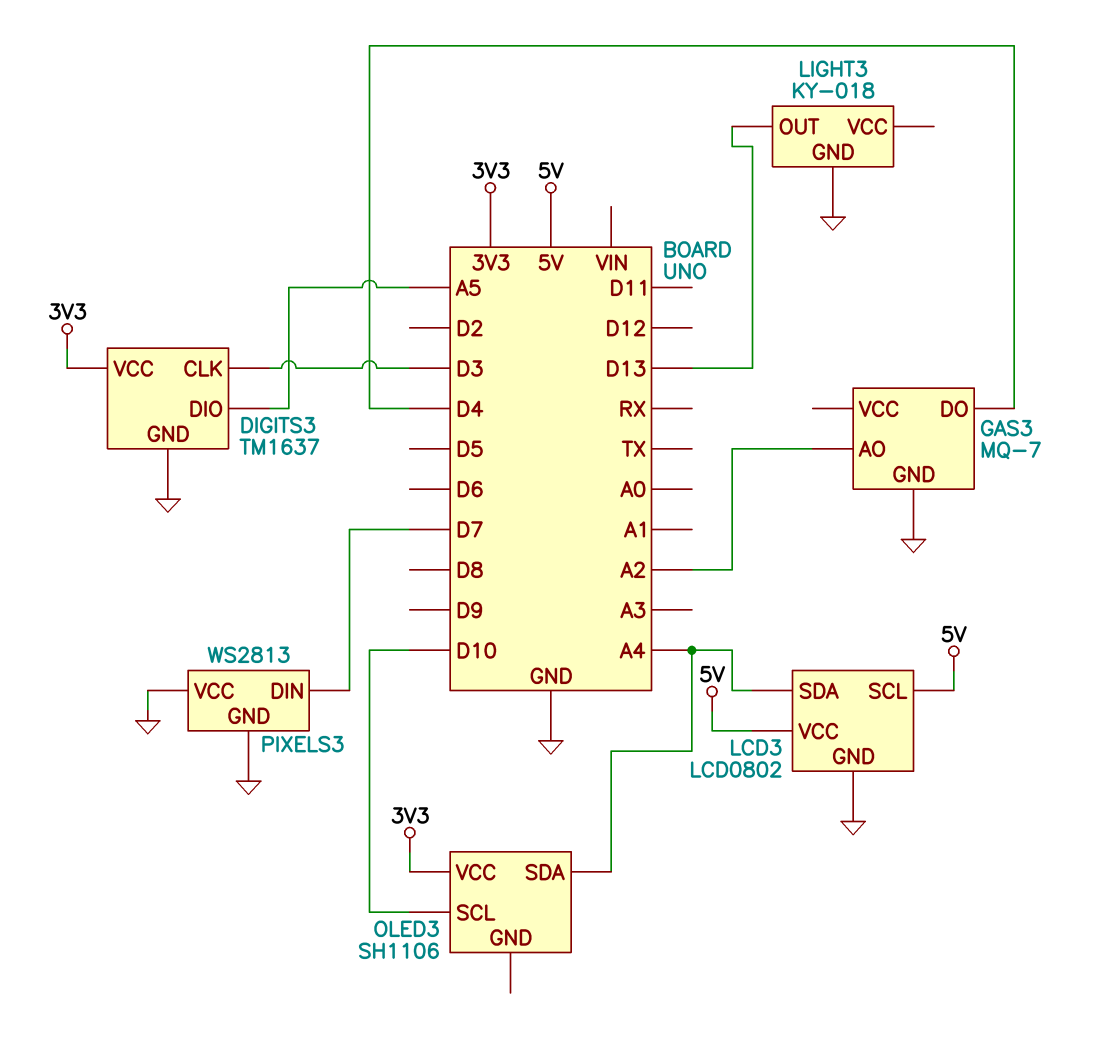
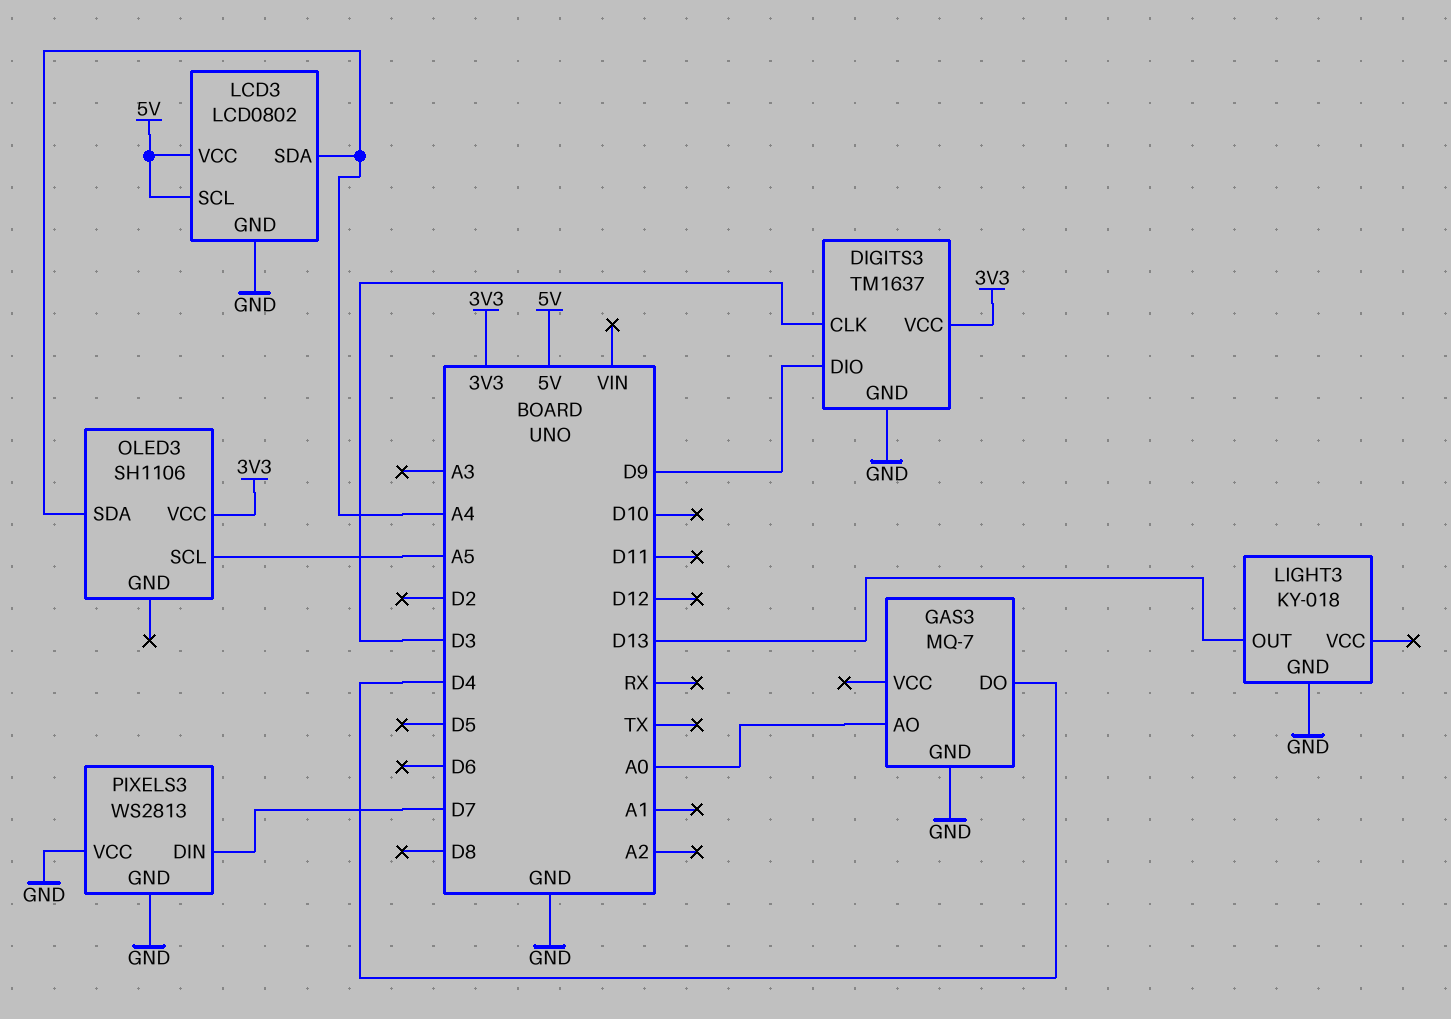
DIGITS3 pin DIO: A5 -> D9
GAS3 pin AO: A2 -> A0
OLED3 pin SCL: D10 -> A5

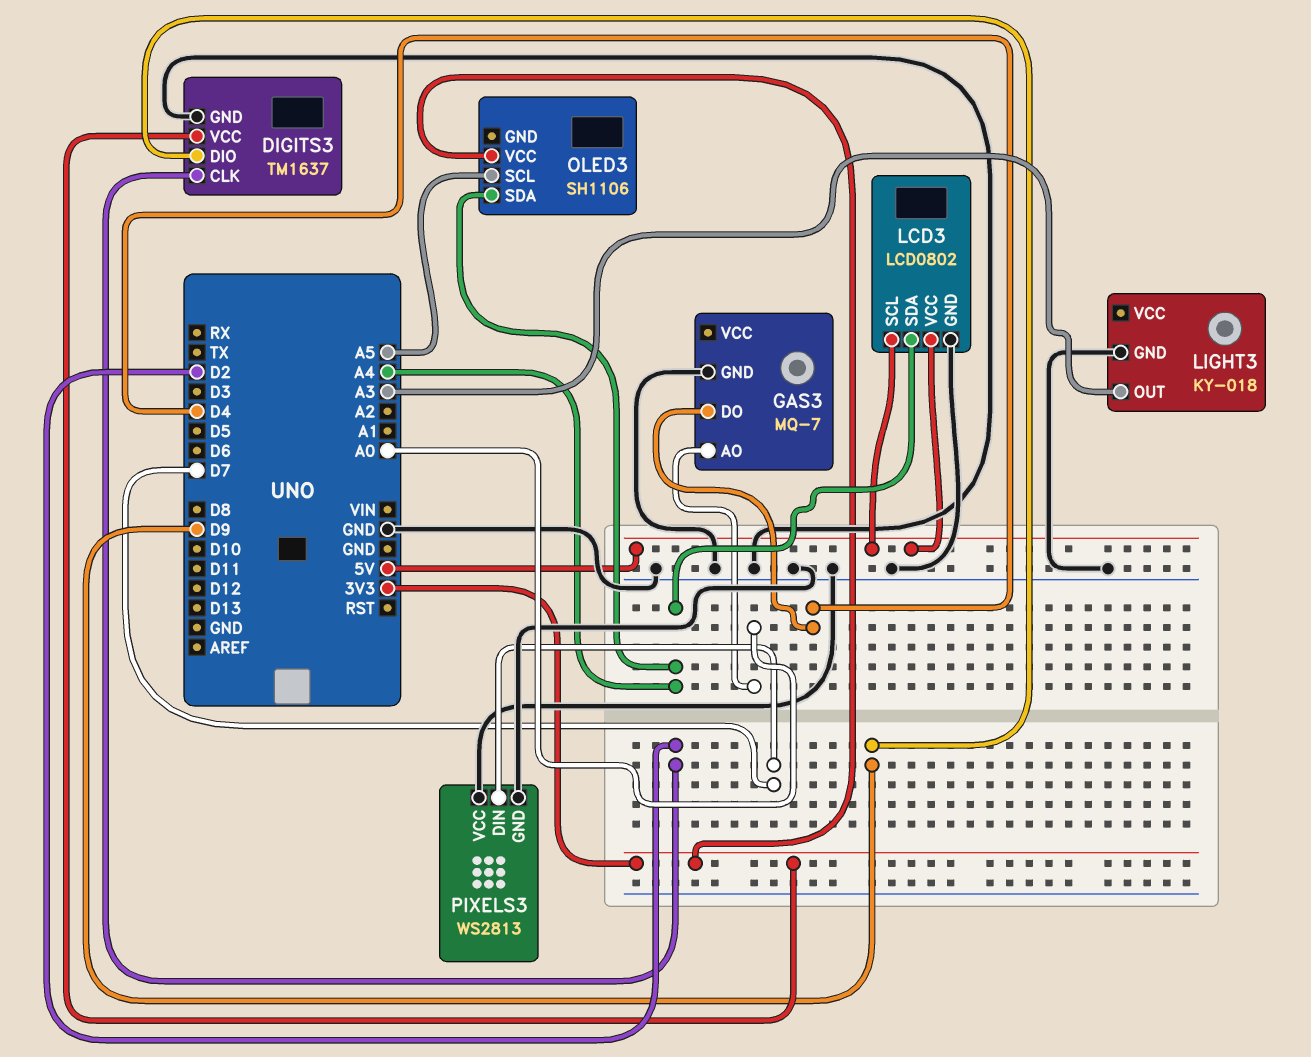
DIGITS3 pin CLK: D3 -> D2
LIGHT3 pin OUT: D13 -> A3

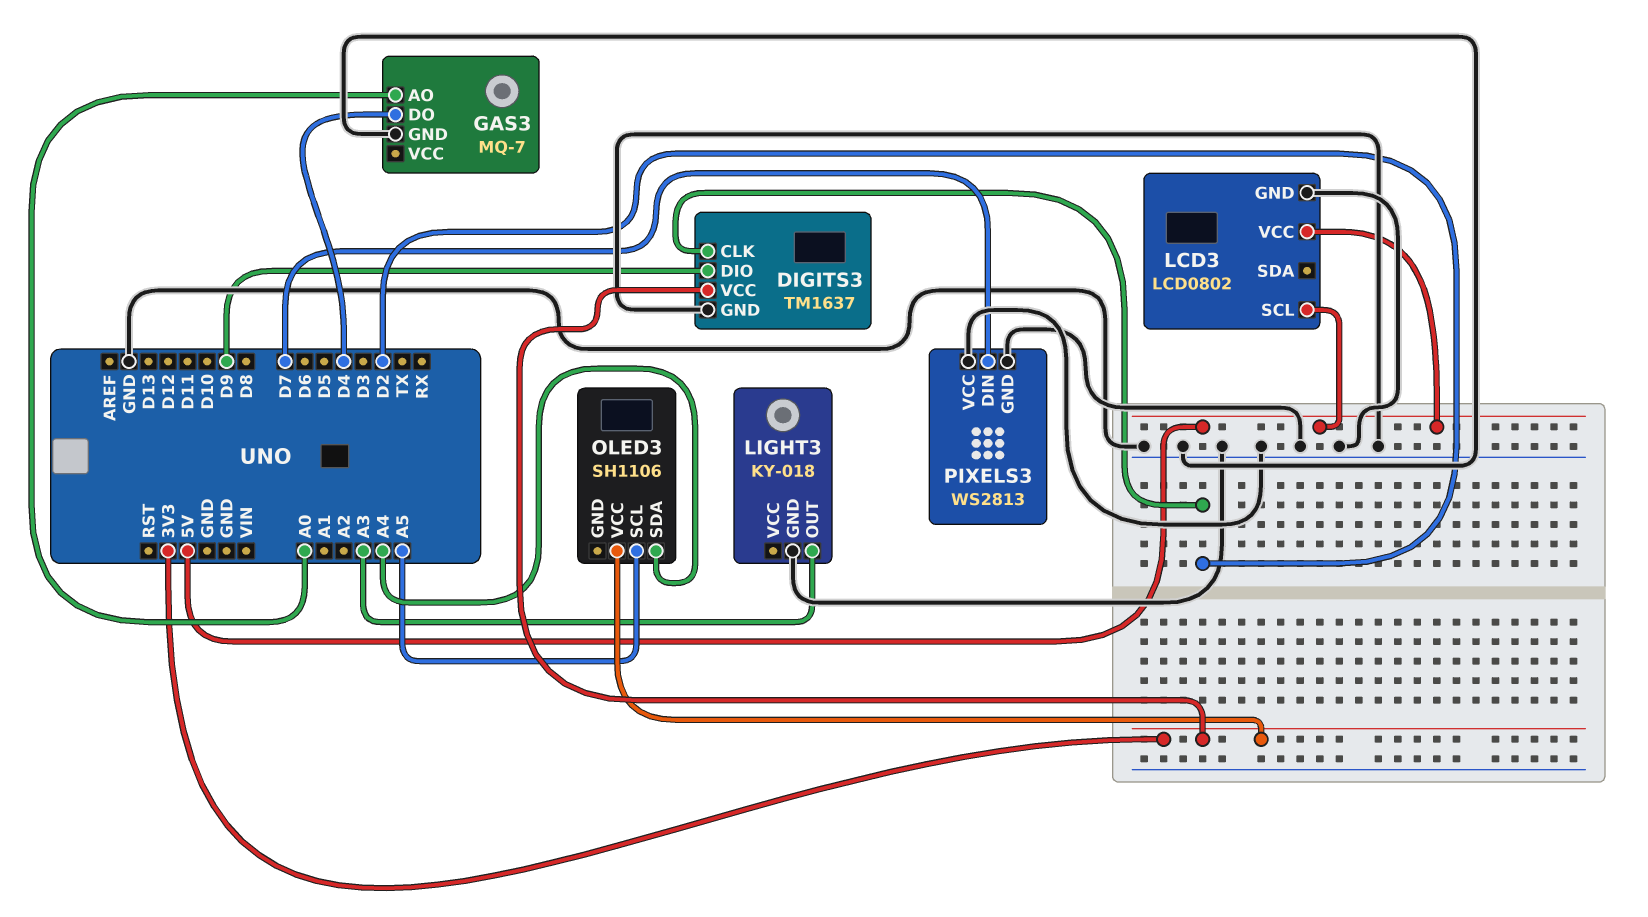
LCD3 pin SDA: A4 -> none

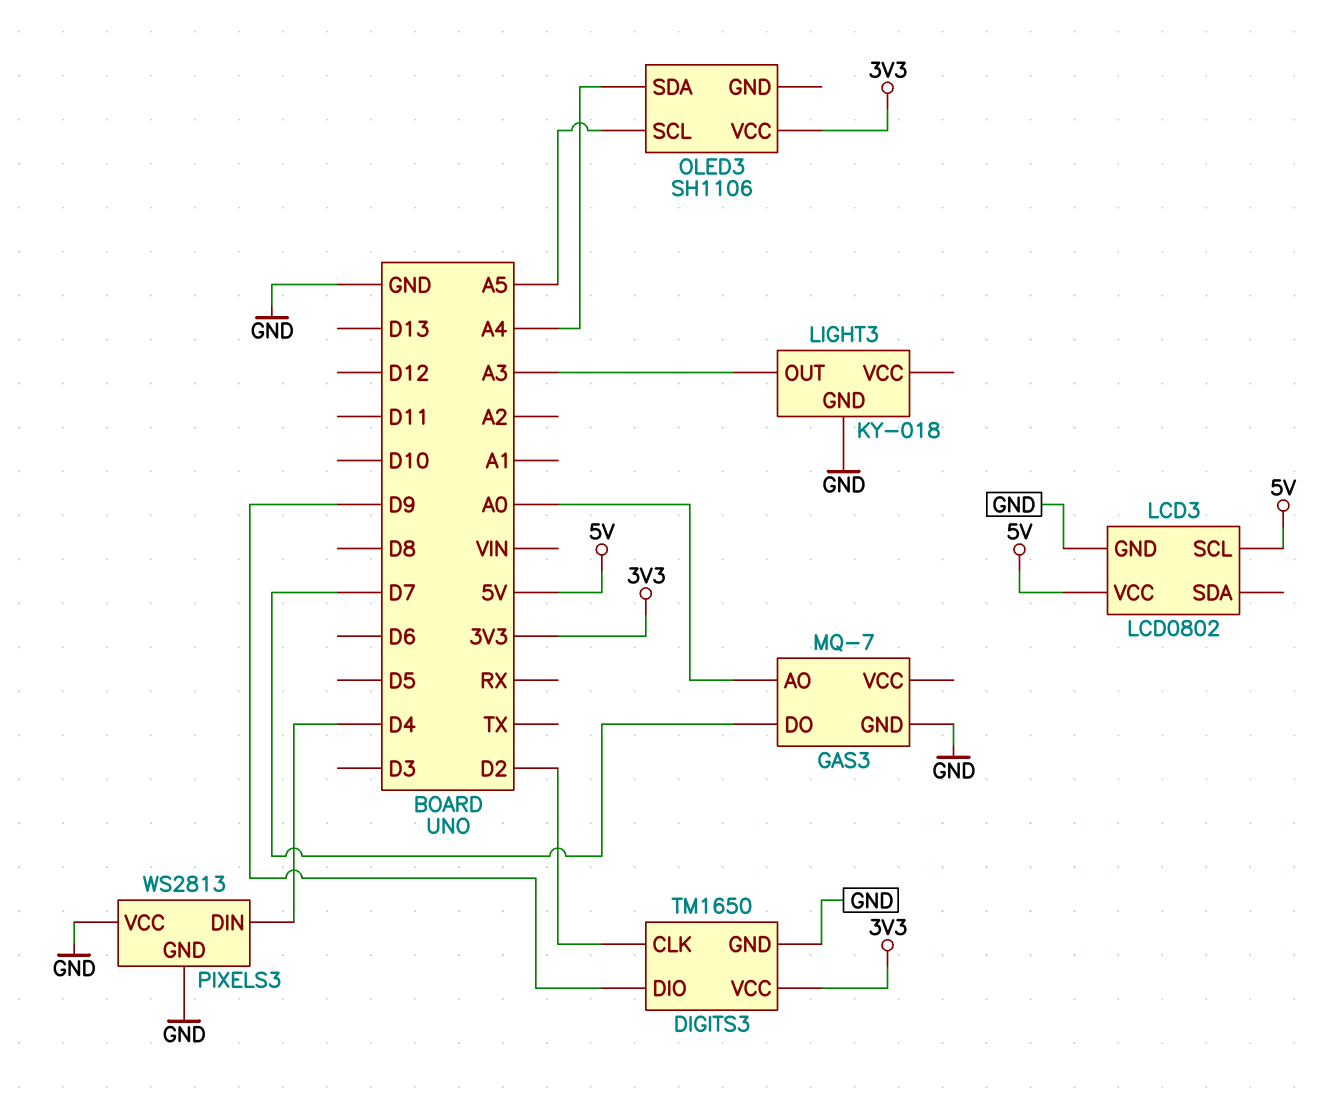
DIGITS3: TM1637 -> TM1650
GAS3 pin DO: D4 -> D7
PIXELS3 pin DIN: D7 -> D4

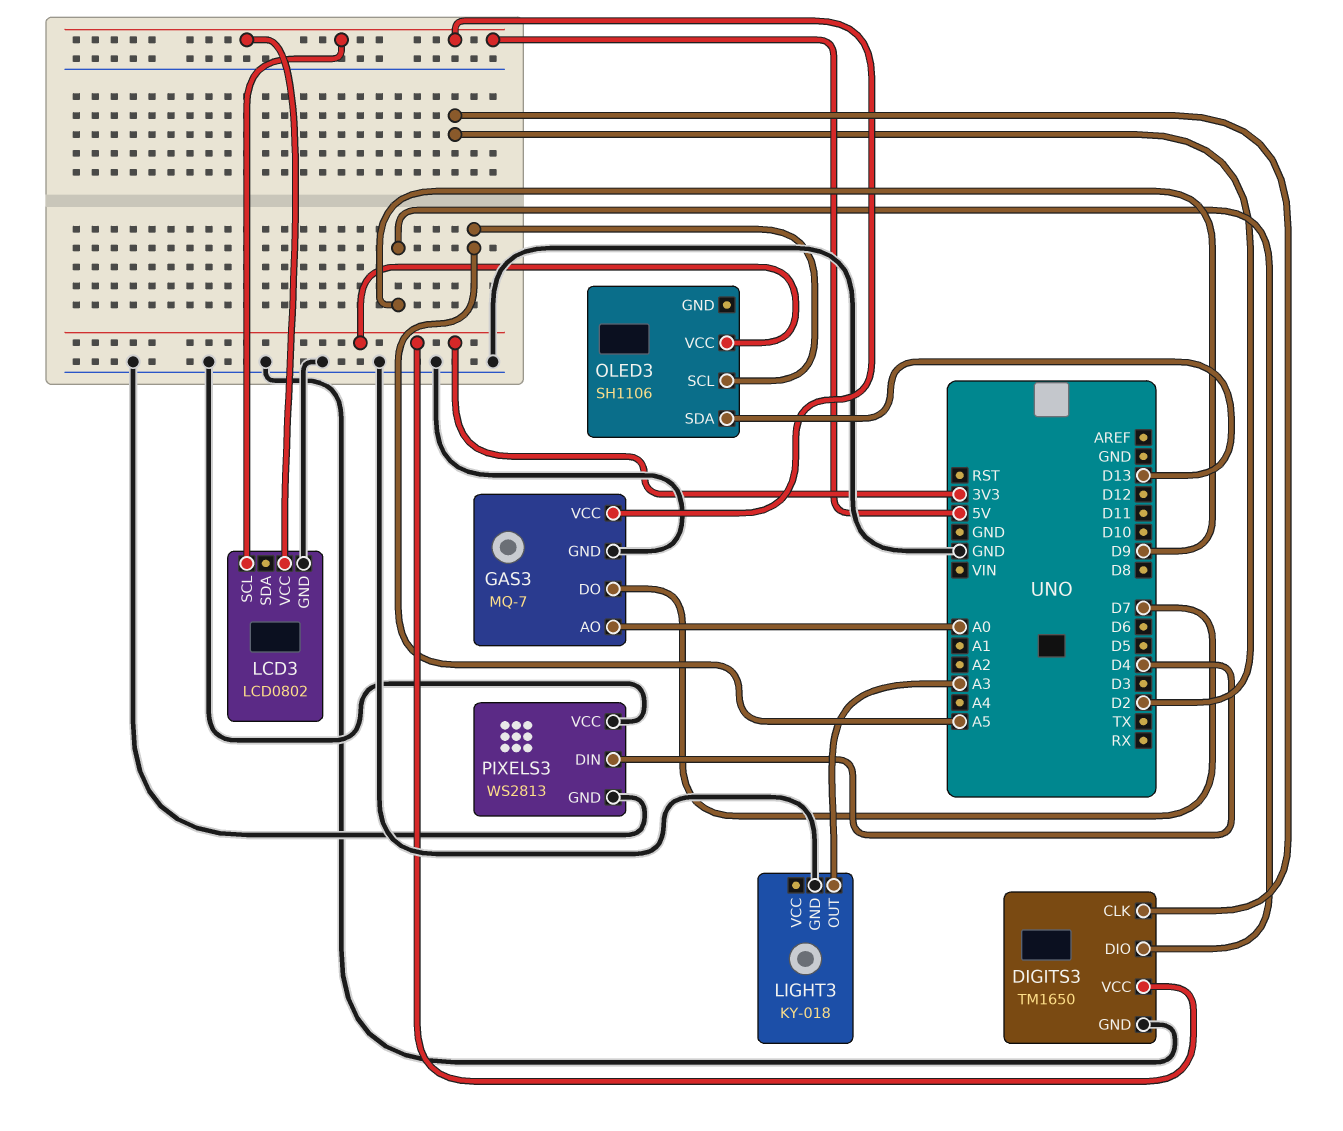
GAS3 pin VCC: none -> 5V
OLED3 pin SDA: A4 -> D13

